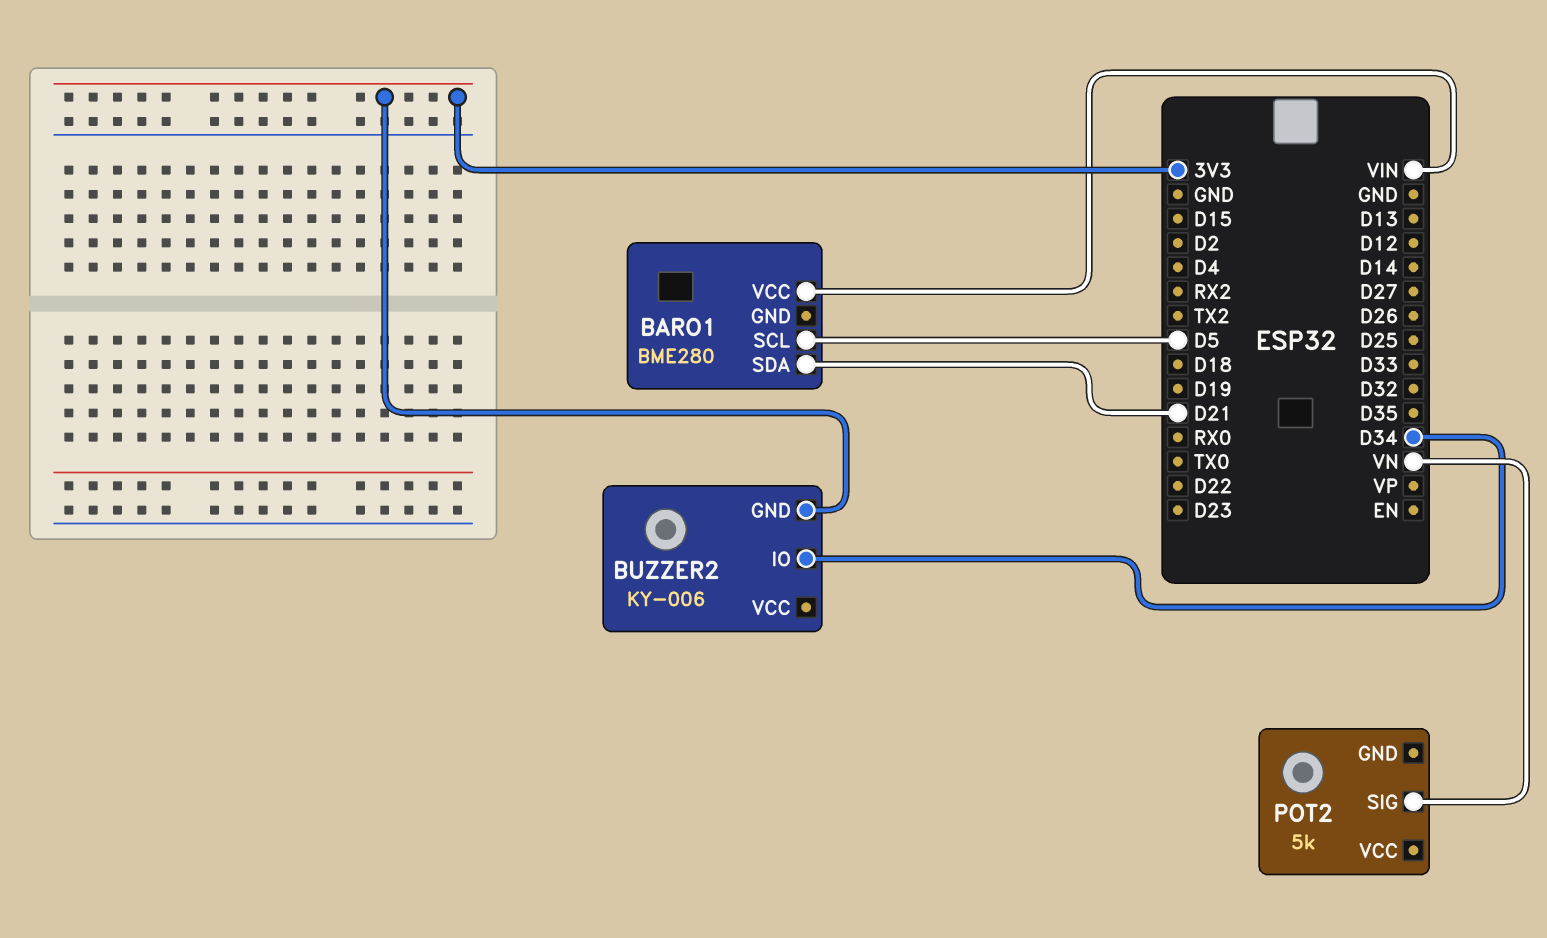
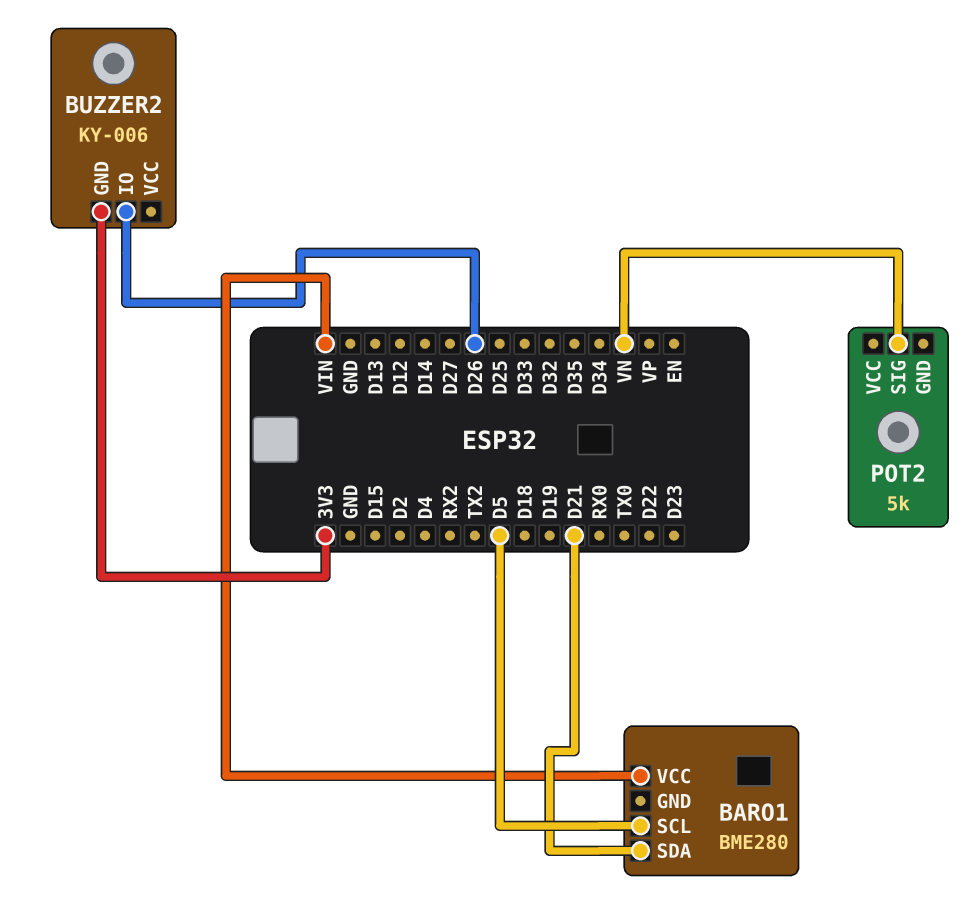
BUZZER2 pin IO: D34 -> D26

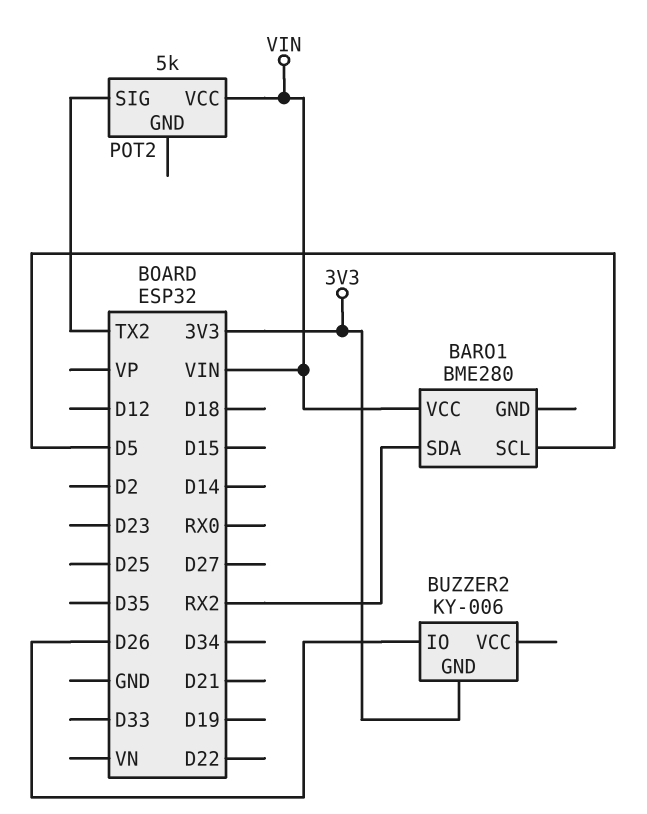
BARO1 pin SDA: D21 -> RX2
POT2 pin SIG: VN -> TX2
POT2 pin VCC: none -> VIN

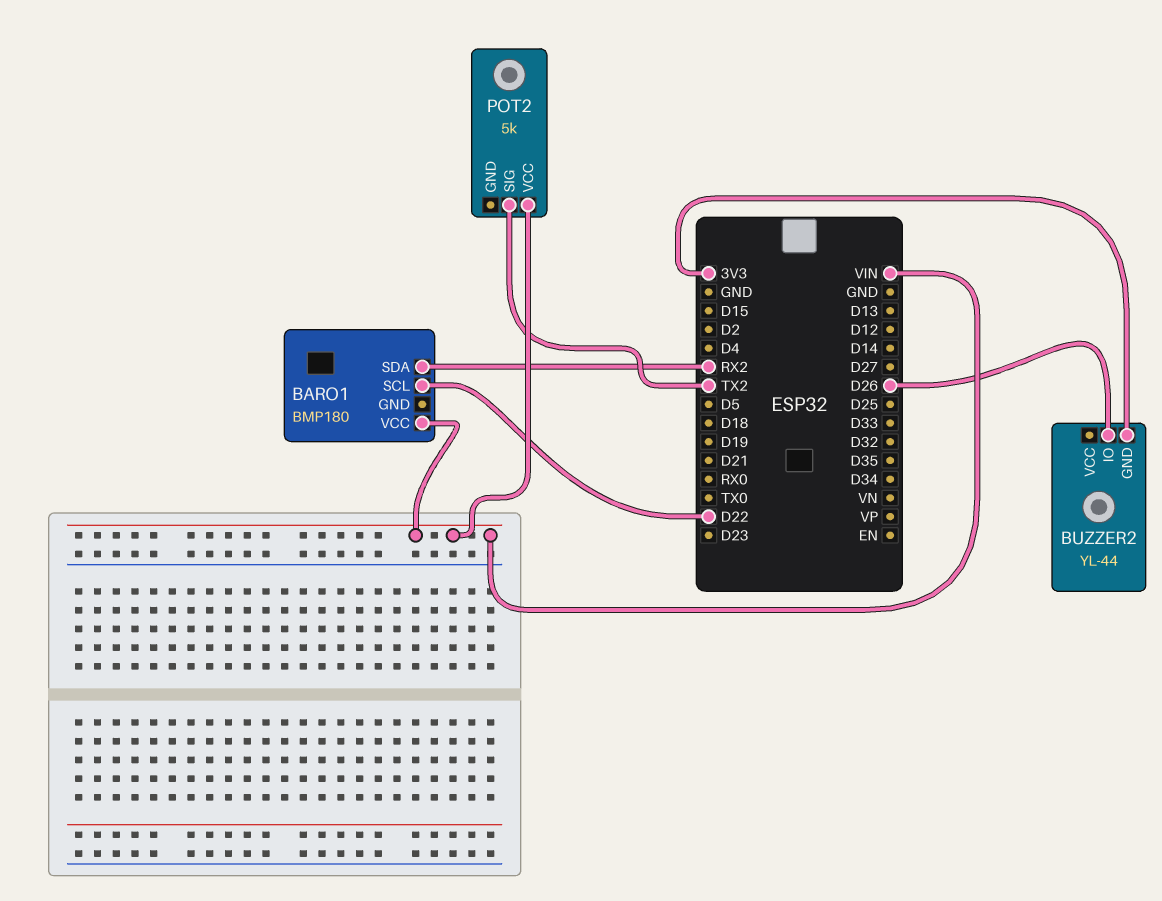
BARO1: BME280 -> BMP180
BARO1 pin SCL: D5 -> D22
BUZZER2: KY-006 -> YL-44

